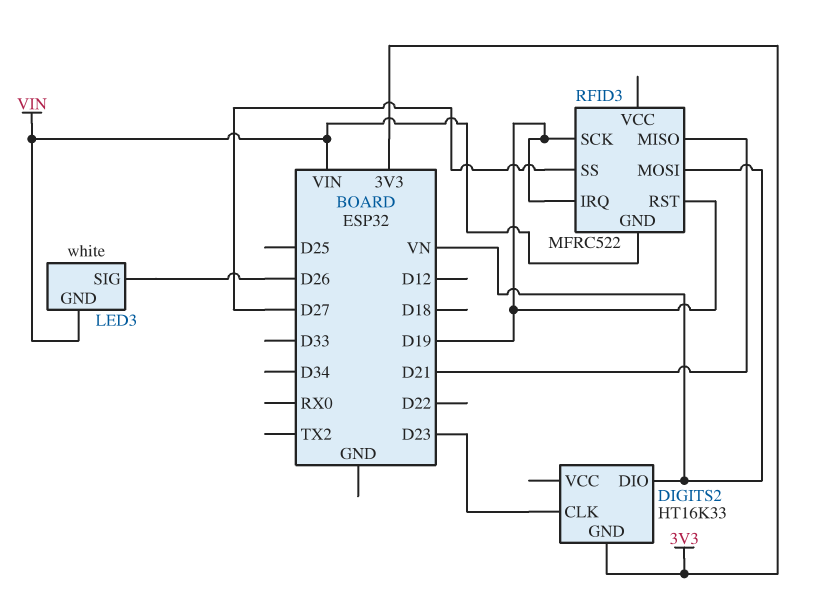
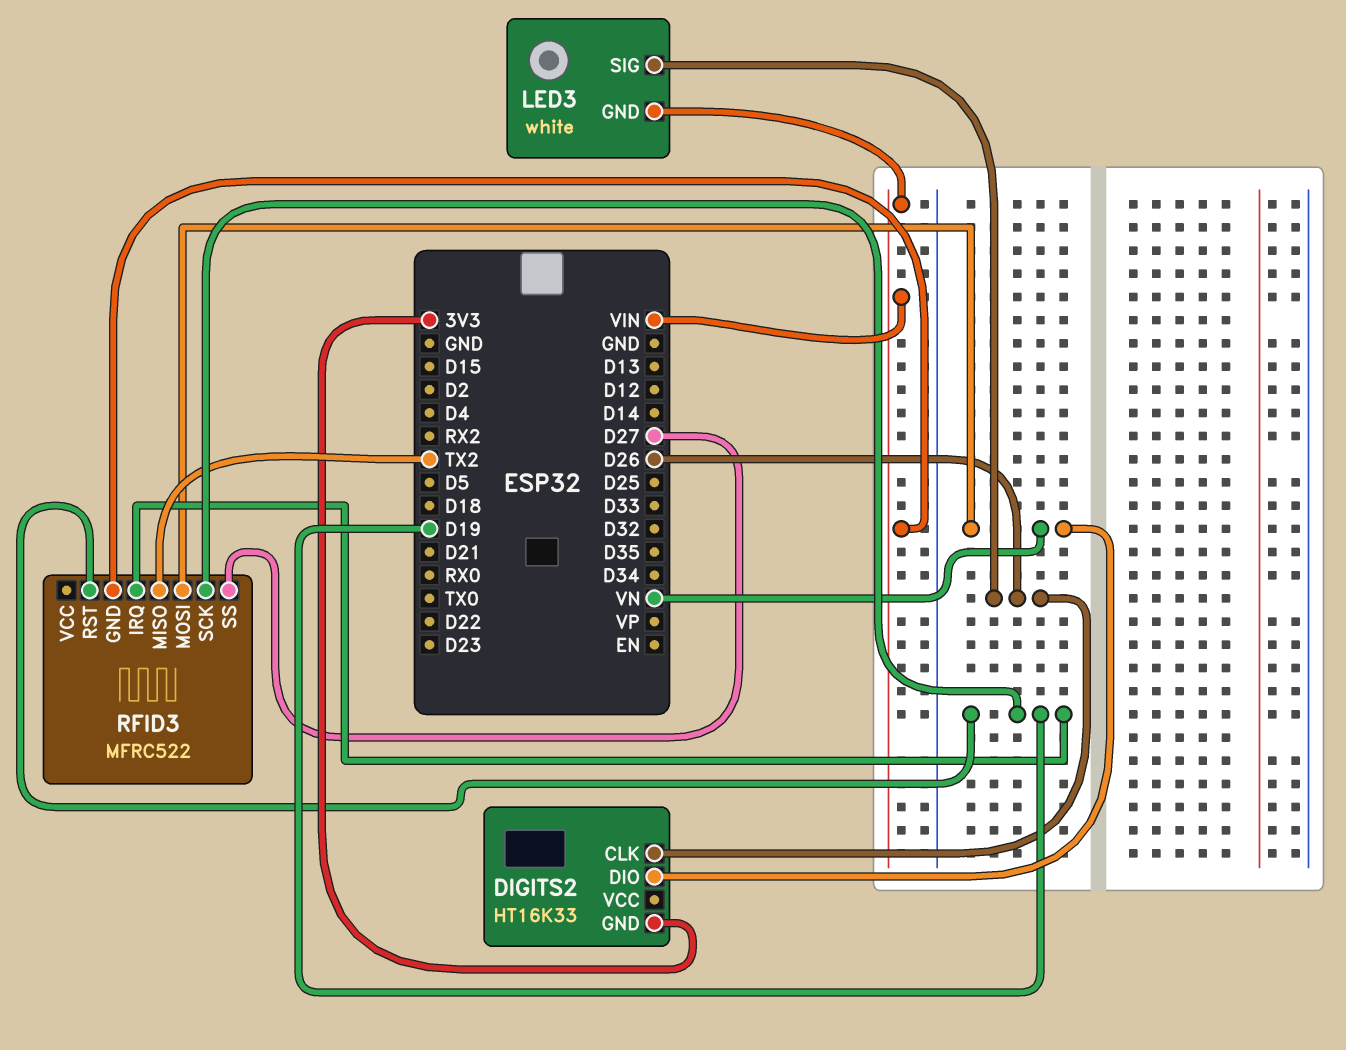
DIGITS2 pin CLK: D23 -> D26
RFID3 pin MISO: D21 -> TX2

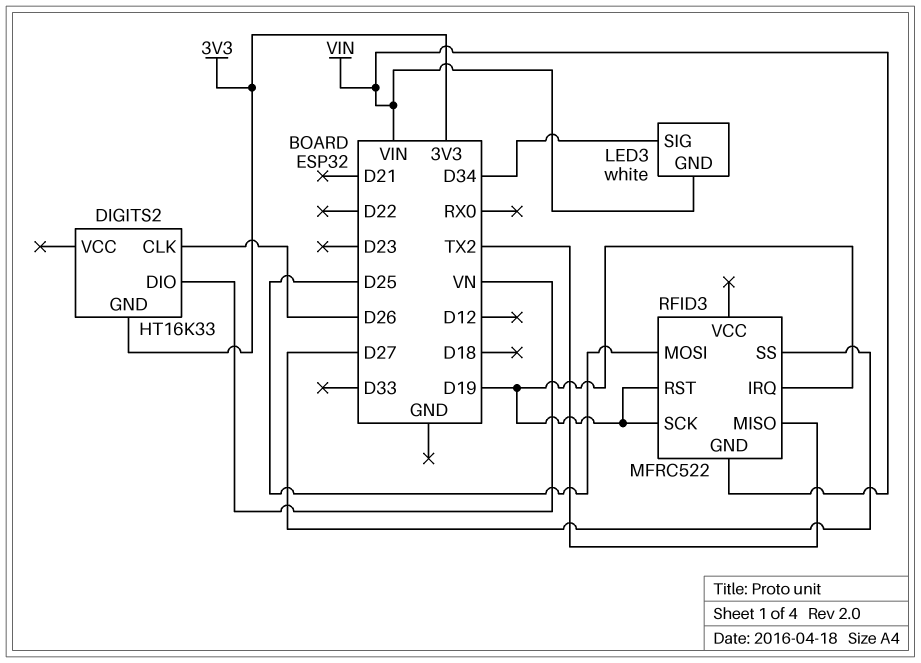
LED3 pin SIG: D26 -> D34
RFID3 pin MOSI: VN -> D25

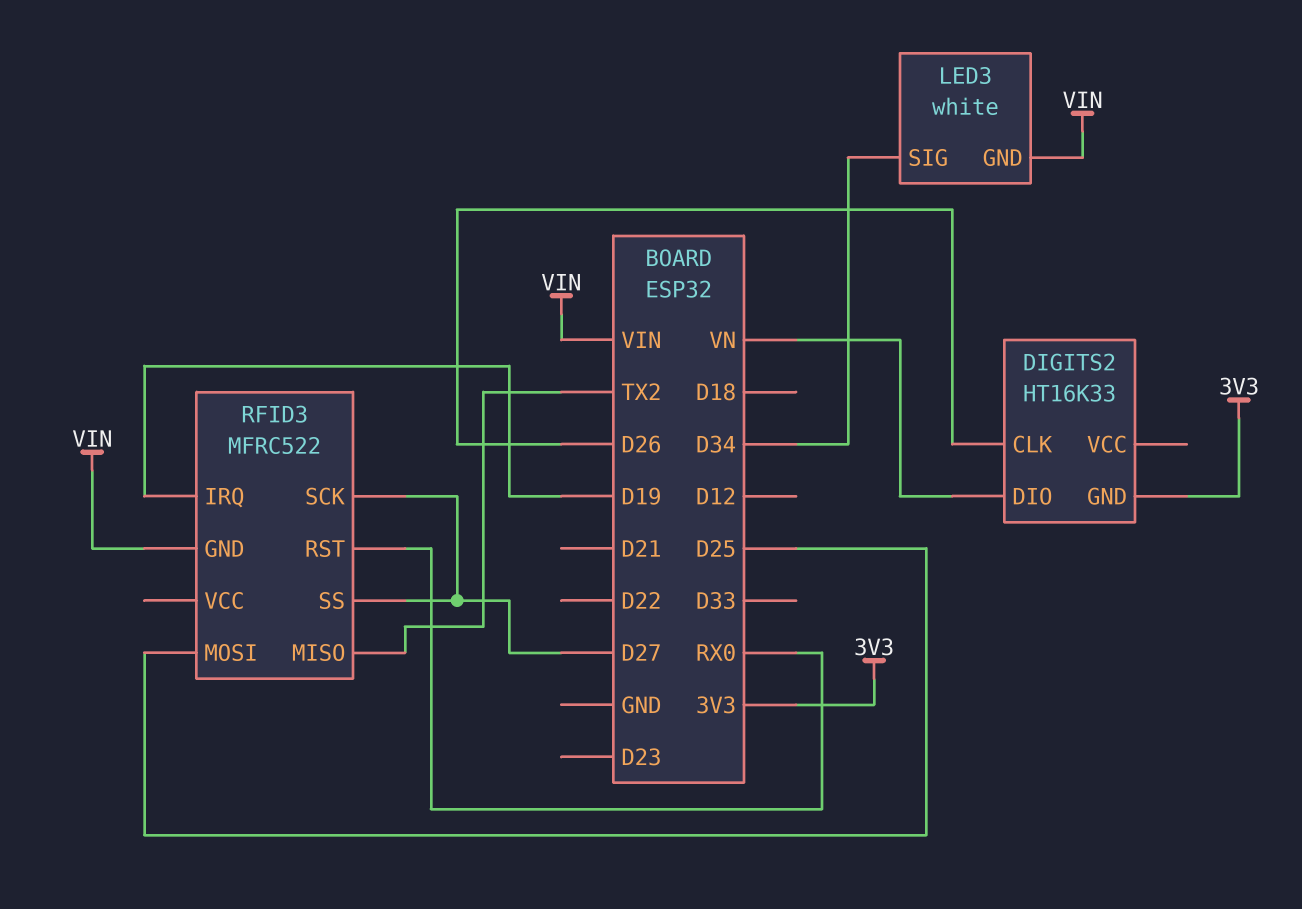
RFID3 pin RST: D19 -> RX0
RFID3 pin SCK: D19 -> D27

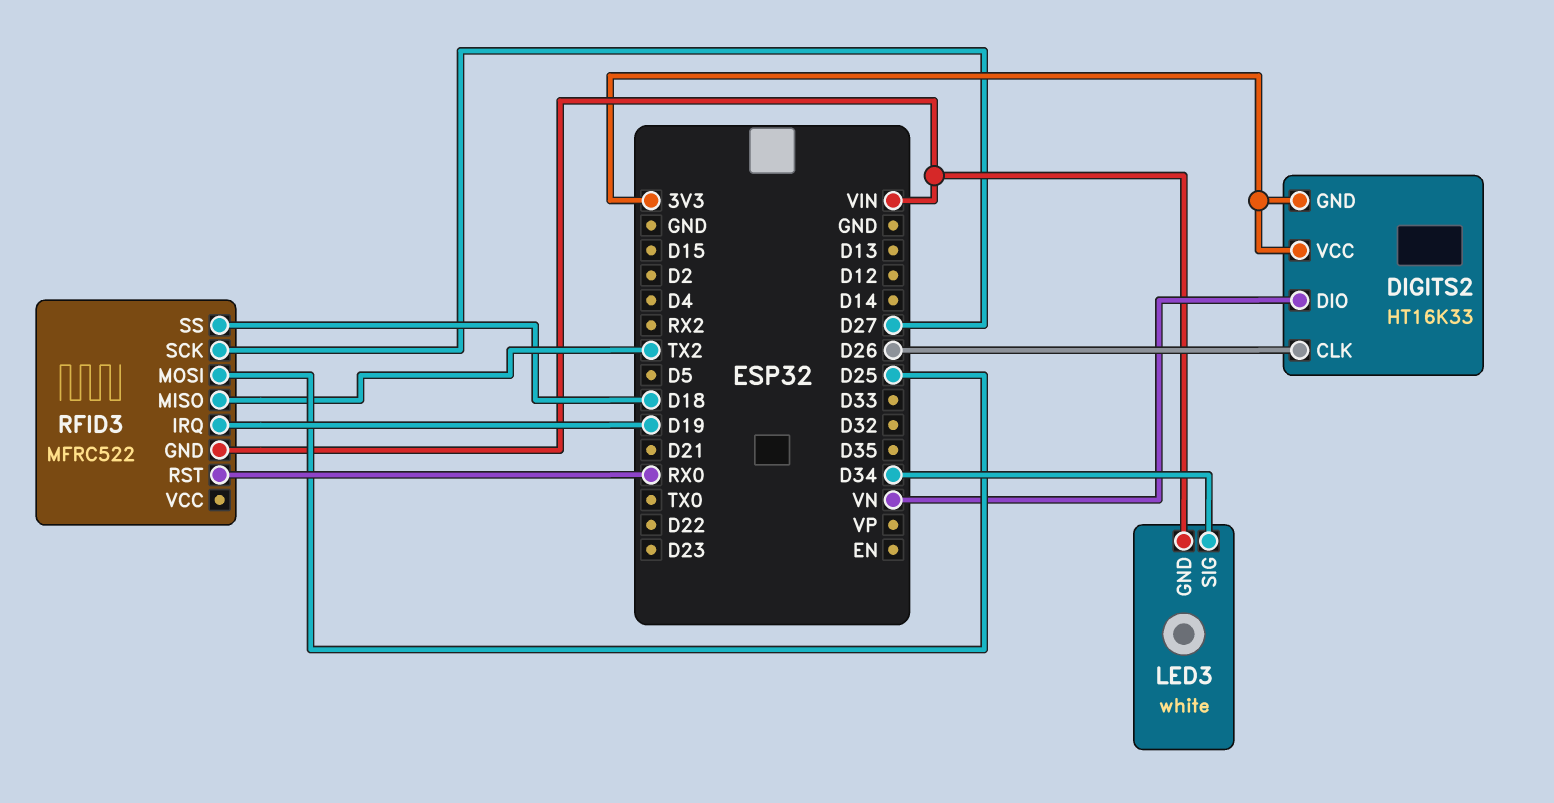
DIGITS2 pin VCC: none -> 3V3
RFID3 pin SS: D27 -> D18

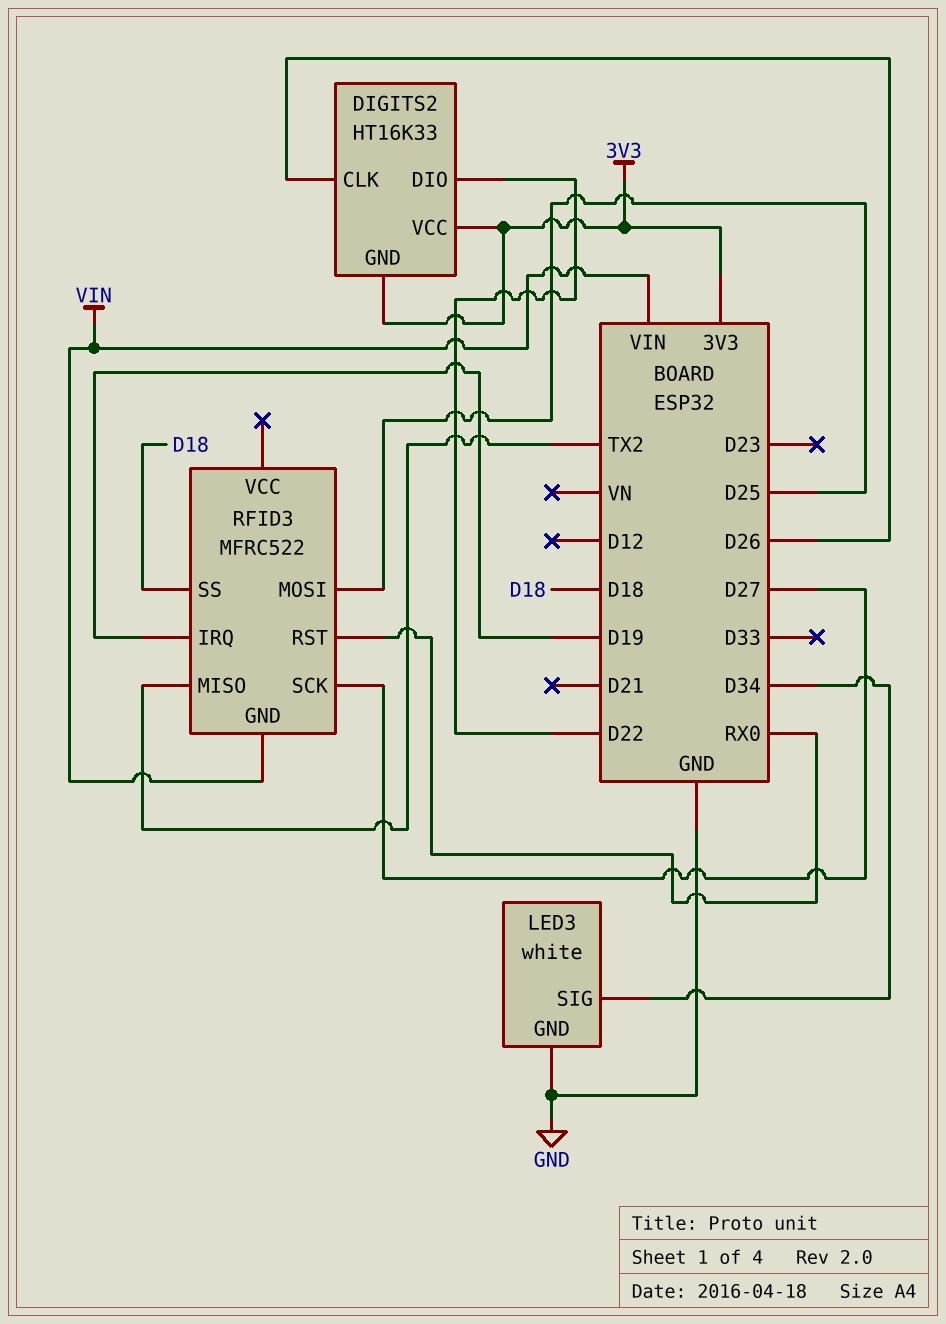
DIGITS2 pin DIO: VN -> D22
LED3 pin GND: VIN -> GND

